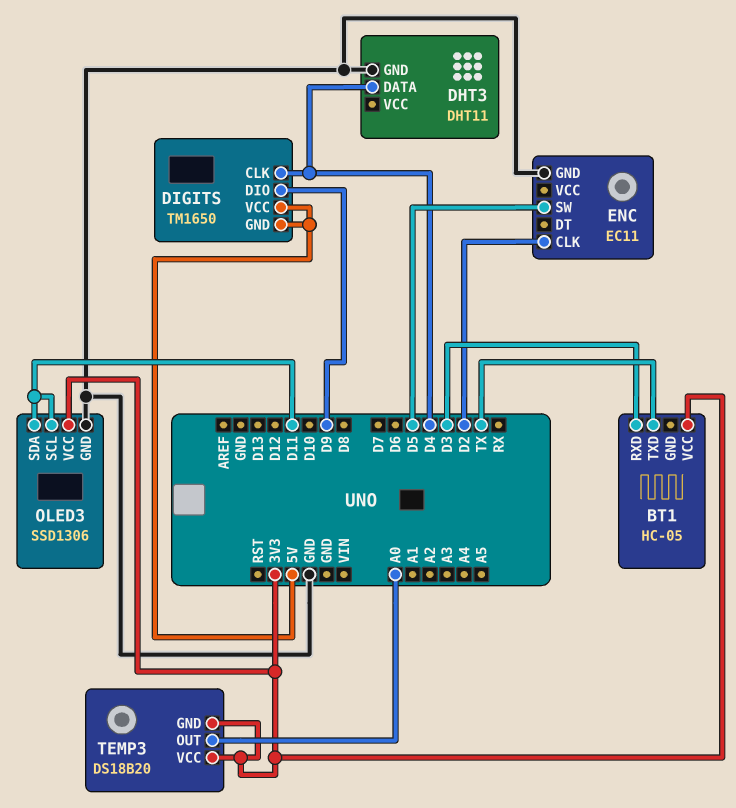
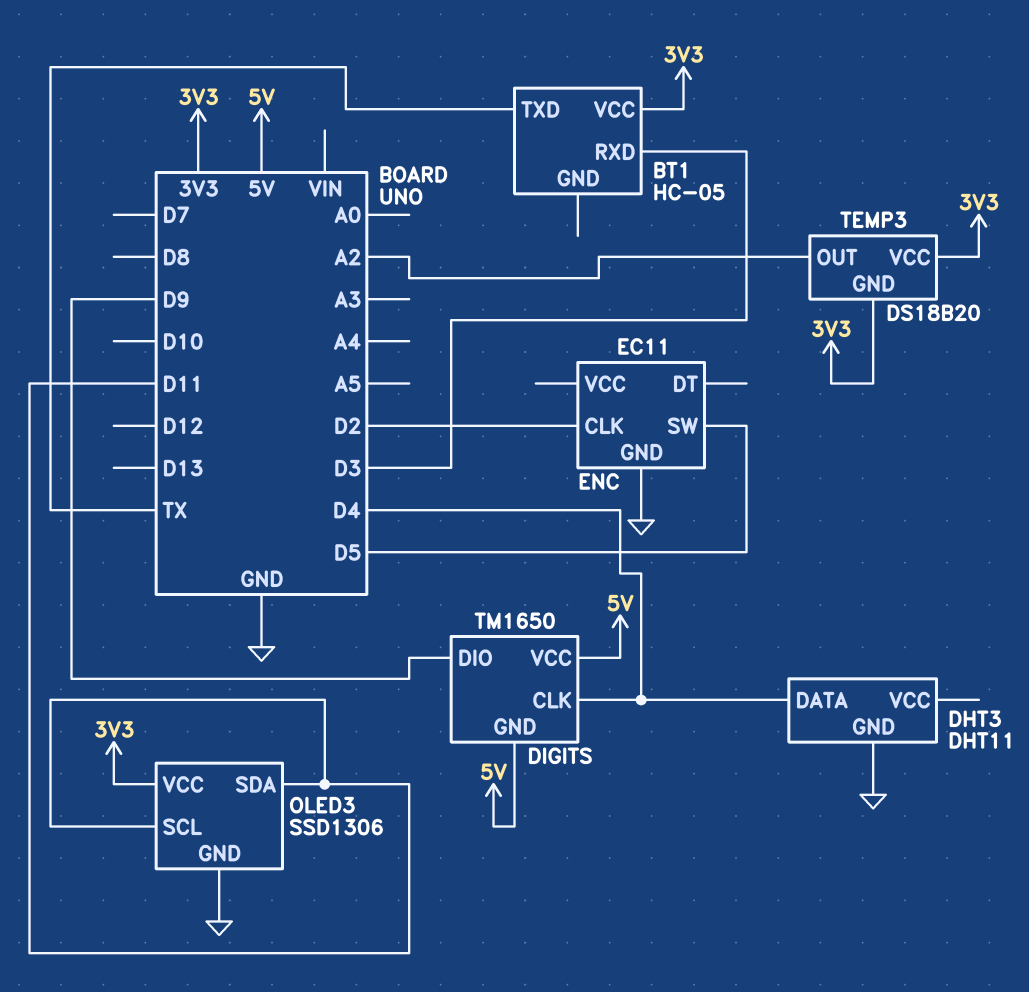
TEMP3 pin OUT: A0 -> A2

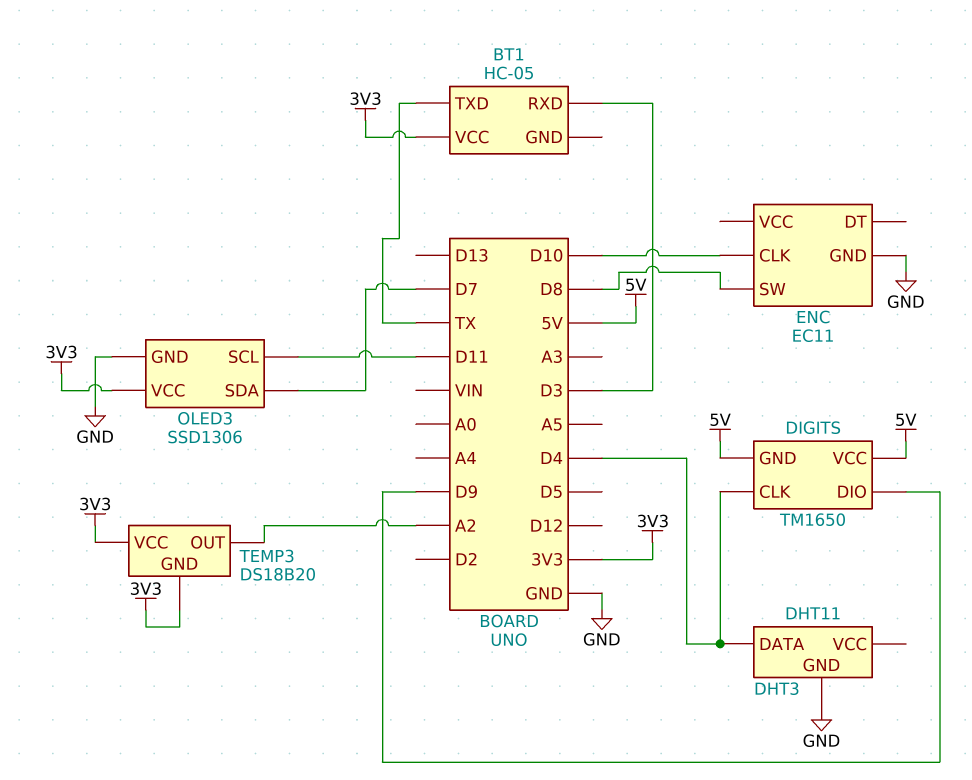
ENC pin CLK: D2 -> D10
ENC pin SW: D5 -> D8
OLED3 pin SDA: D11 -> D7

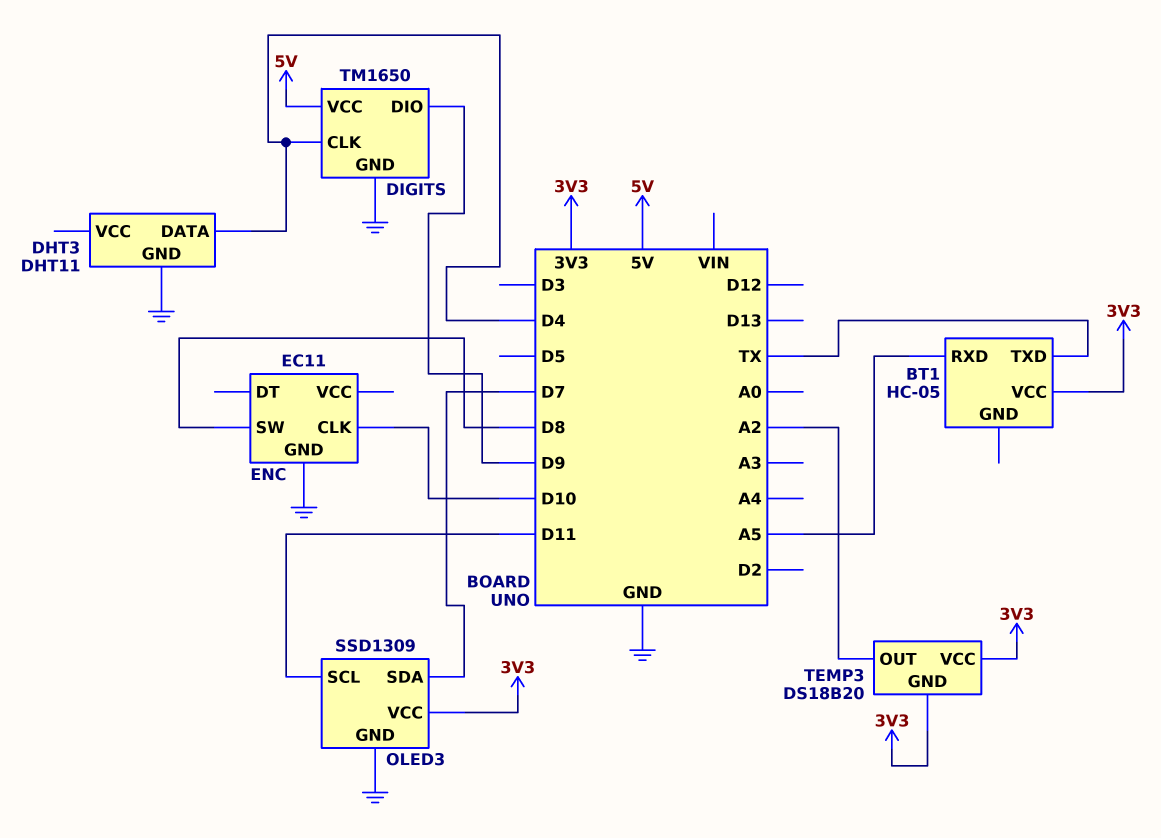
BT1 pin RXD: D3 -> A5
DIGITS pin GND: 5V -> GND
OLED3: SSD1306 -> SSD1309

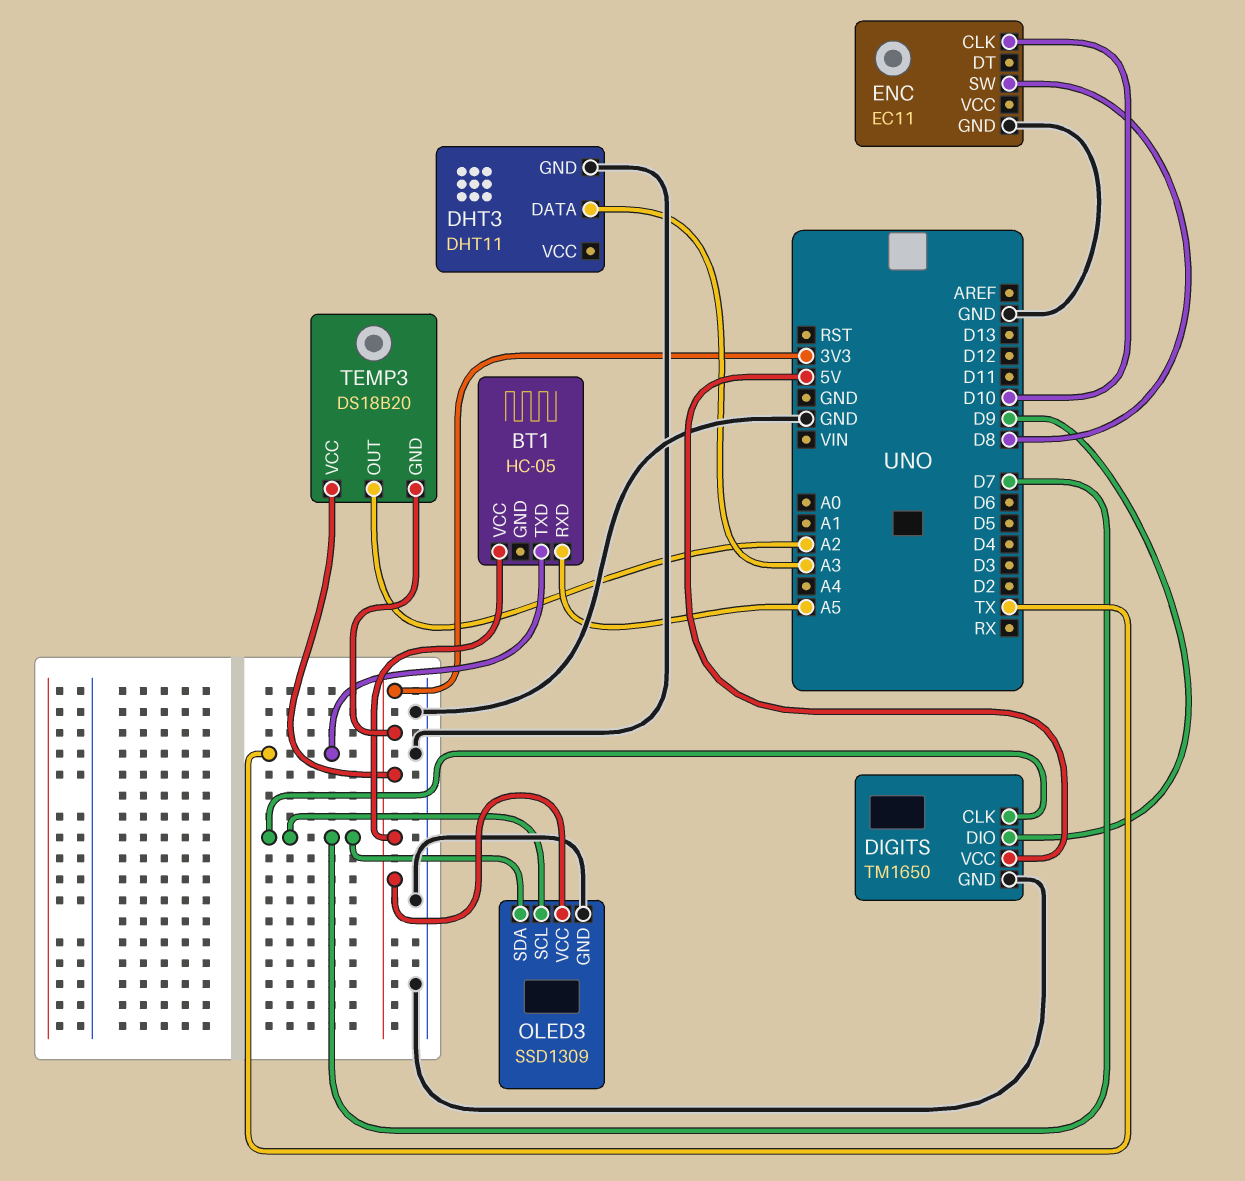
DHT3 pin DATA: D4 -> A3
DIGITS pin CLK: D4 -> D7
OLED3 pin SCL: D11 -> D7

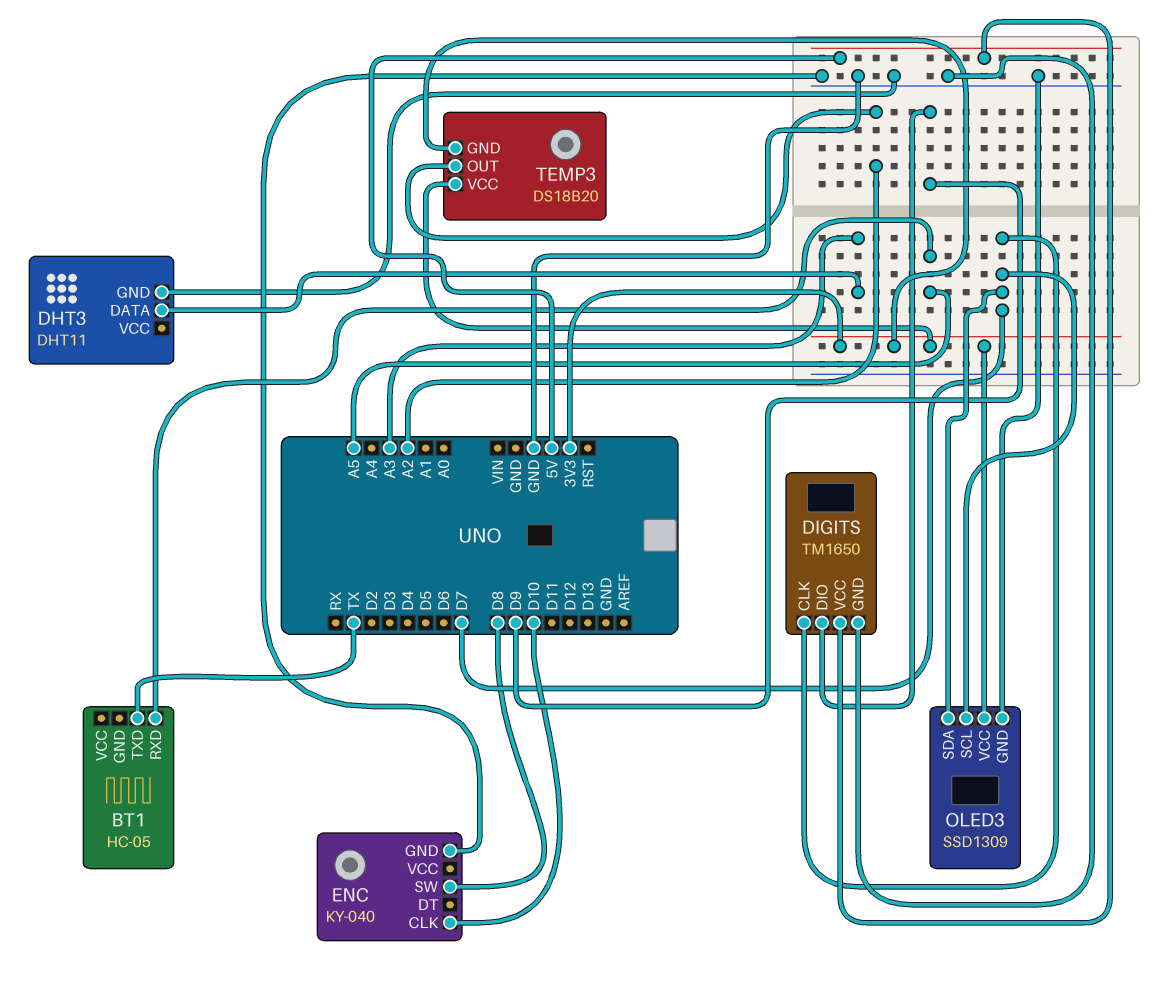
BT1 pin VCC: 3V3 -> none
ENC: EC11 -> KY-040

